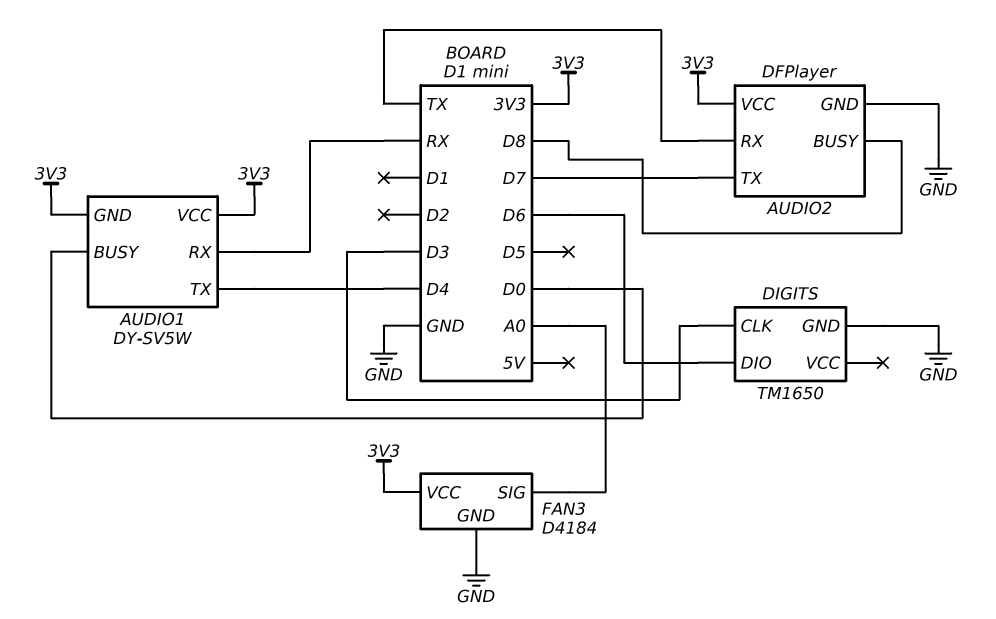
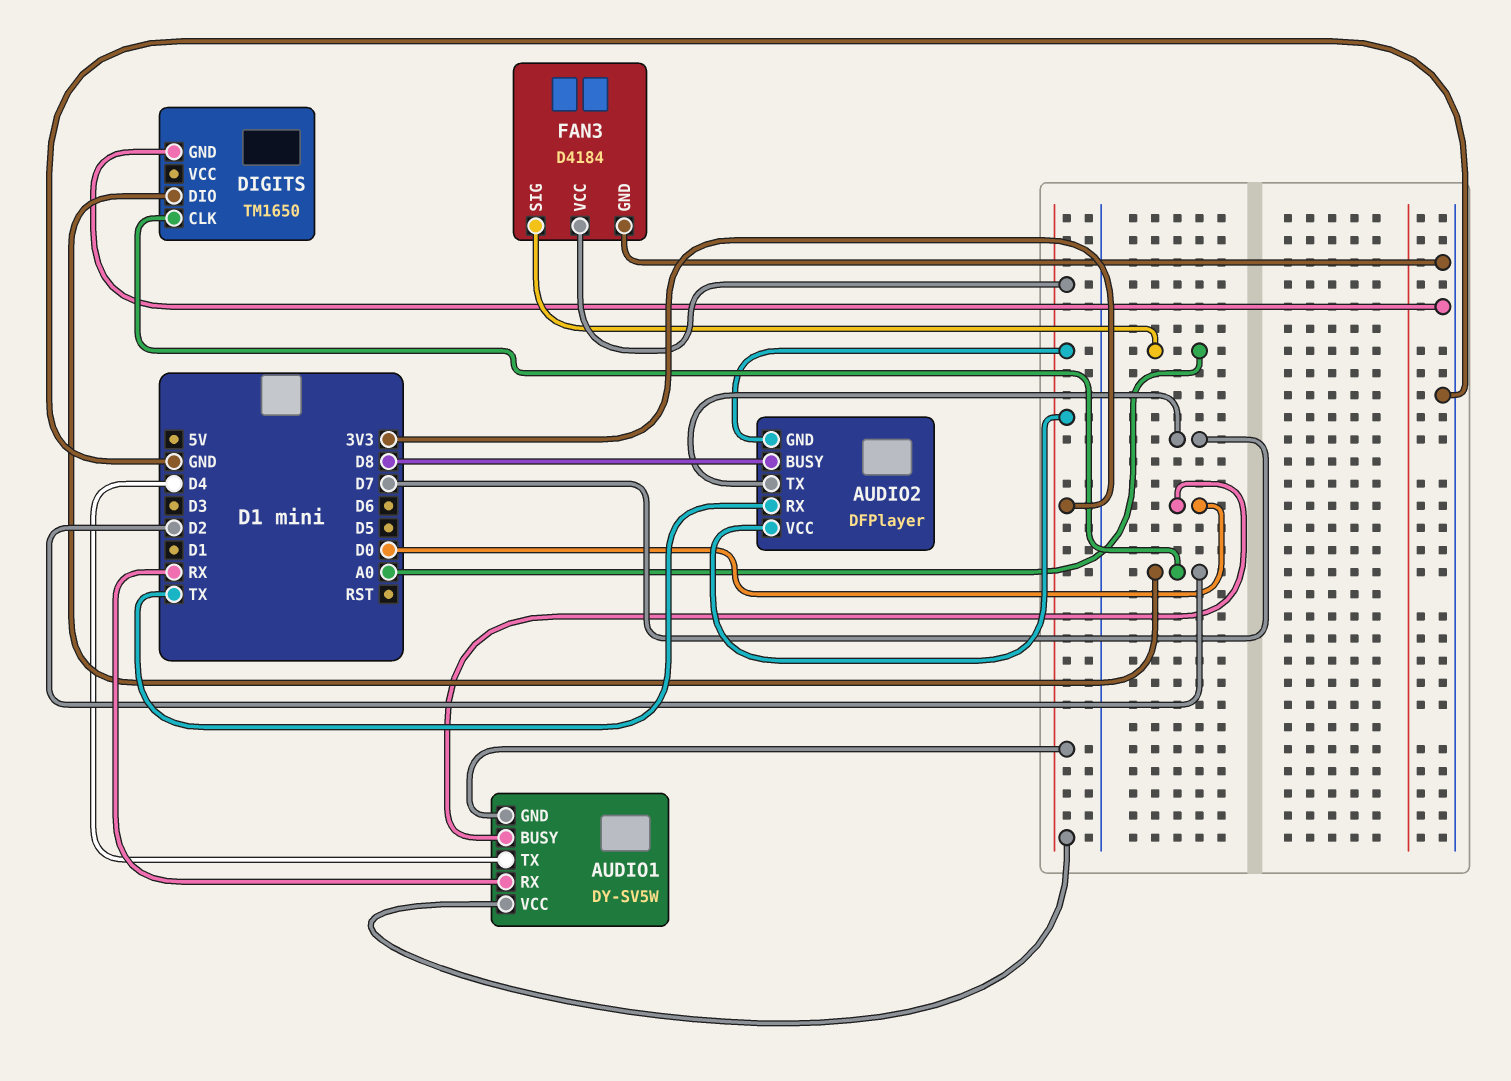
AUDIO2 pin GND: GND -> 3V3
DIGITS pin CLK: D3 -> D2
DIGITS pin DIO: D6 -> D2

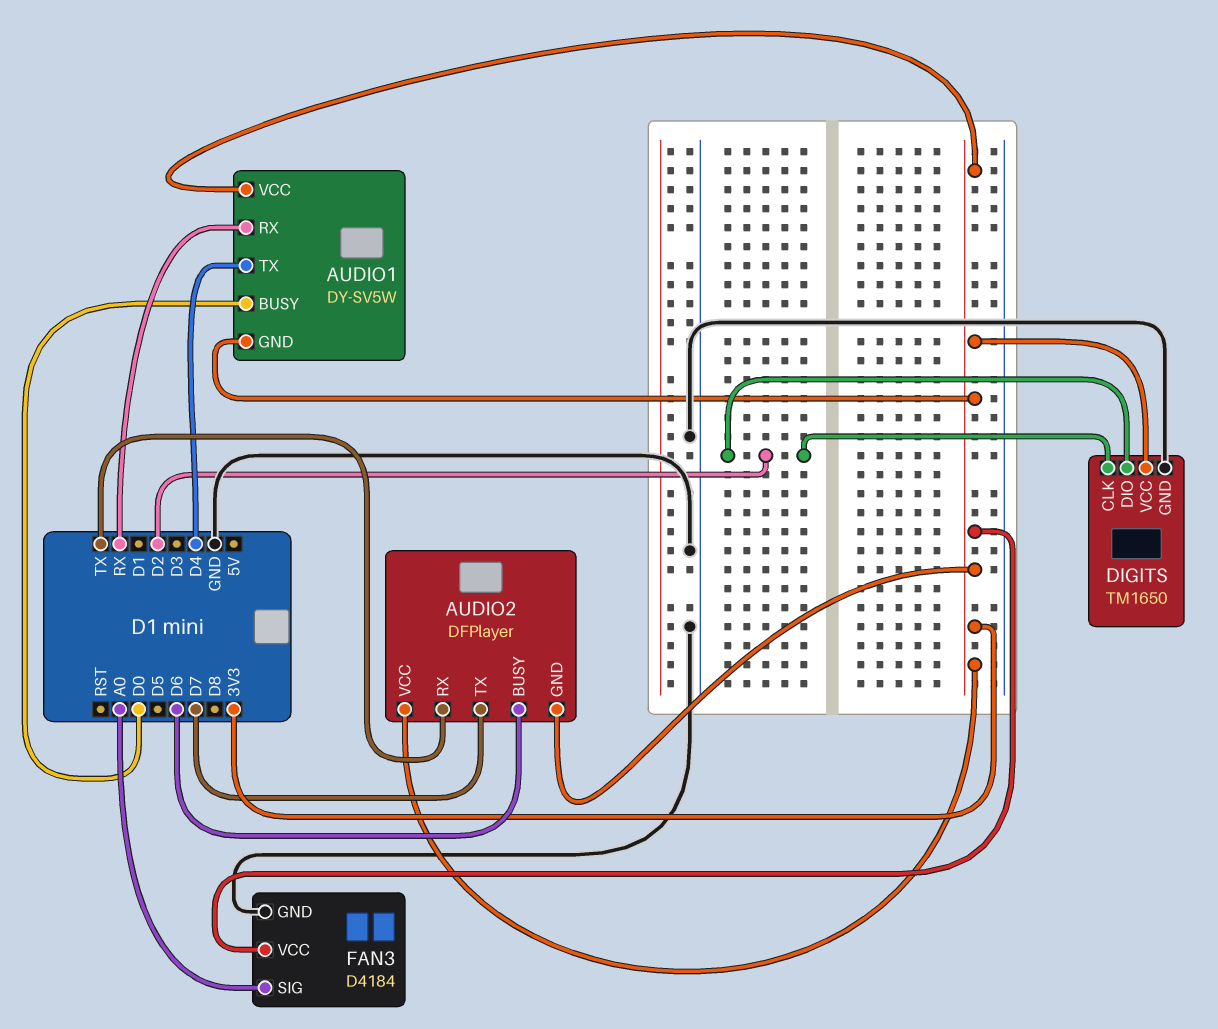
AUDIO2 pin BUSY: D8 -> D6
DIGITS pin VCC: none -> 3V3

